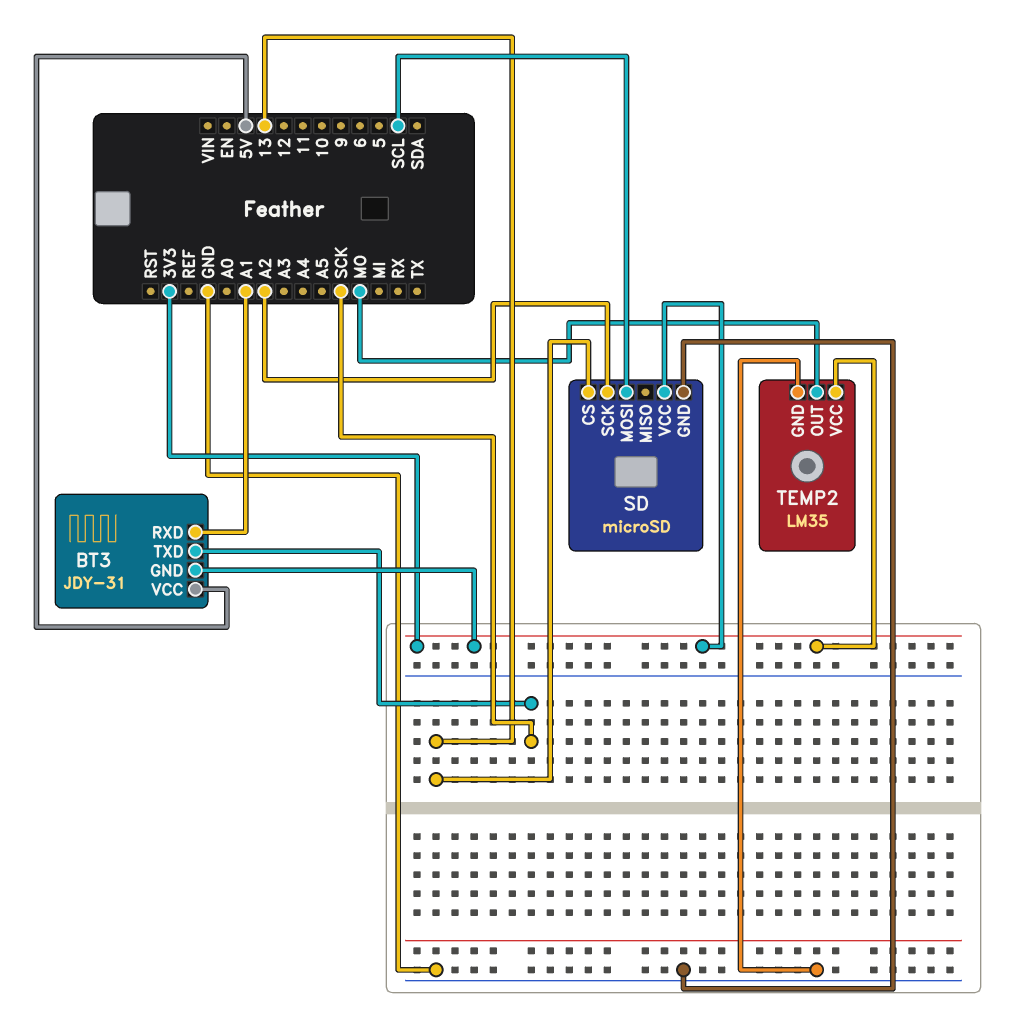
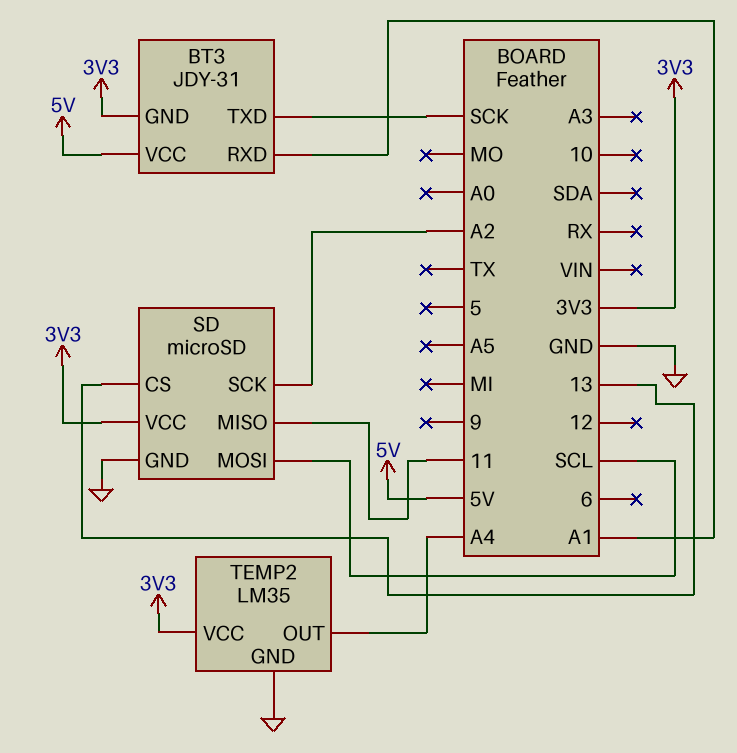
SD pin MISO: none -> 11
TEMP2 pin OUT: MO -> A4

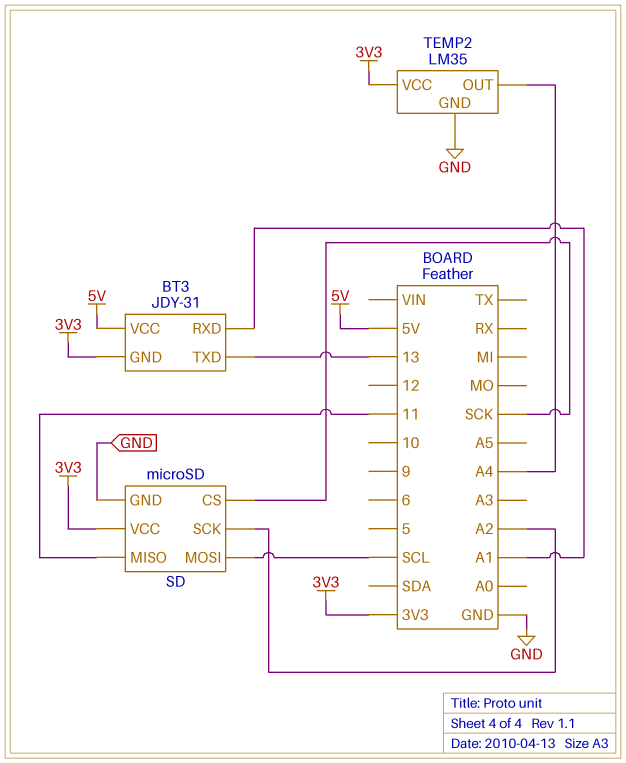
BT3 pin TXD: SCK -> 13
SD pin CS: 13 -> SCK

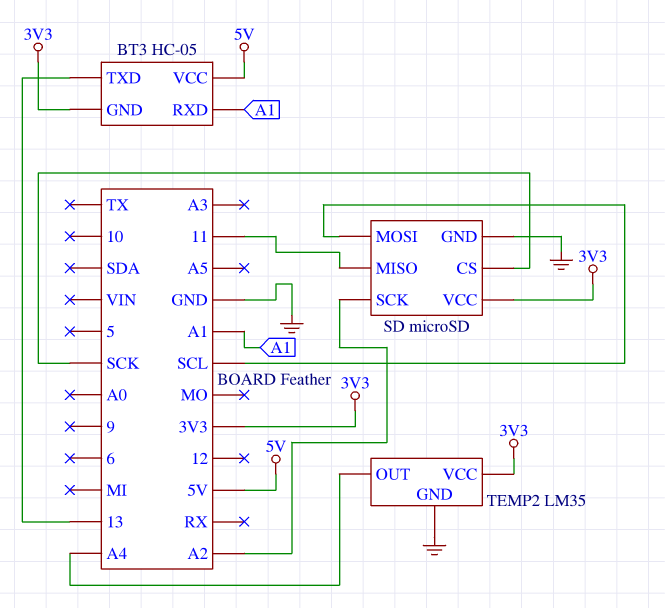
BT3: JDY-31 -> HC-05

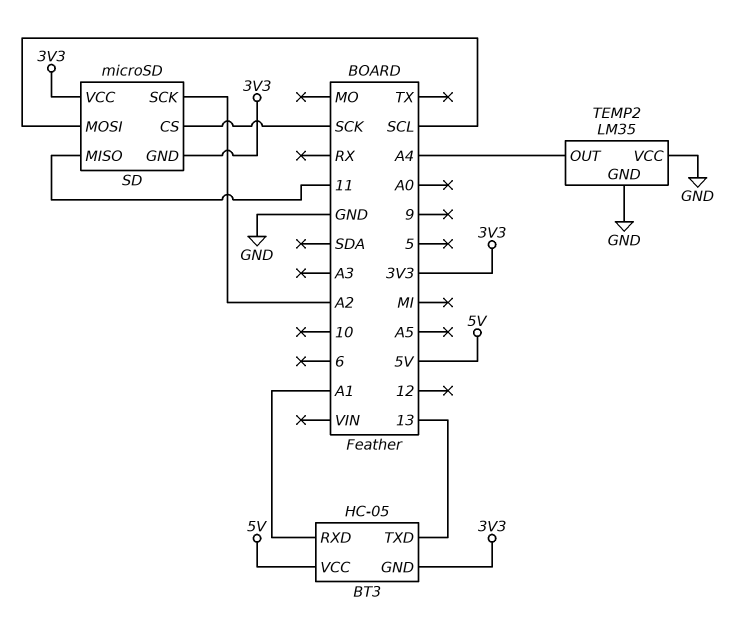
SD pin GND: GND -> 3V3
TEMP2 pin VCC: 3V3 -> GND

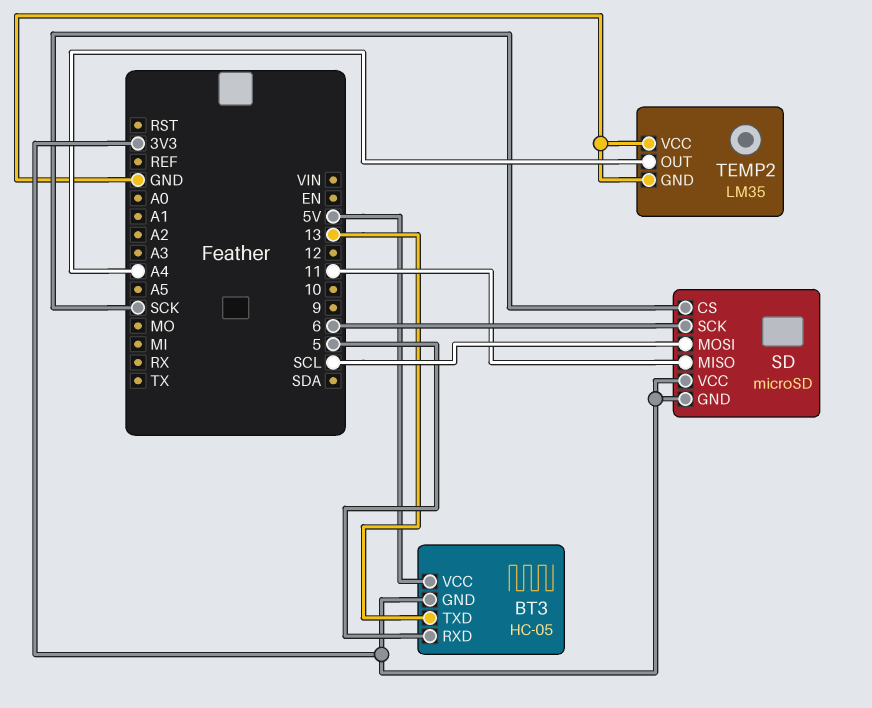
BT3 pin RXD: A1 -> 5
SD pin SCK: A2 -> 6

